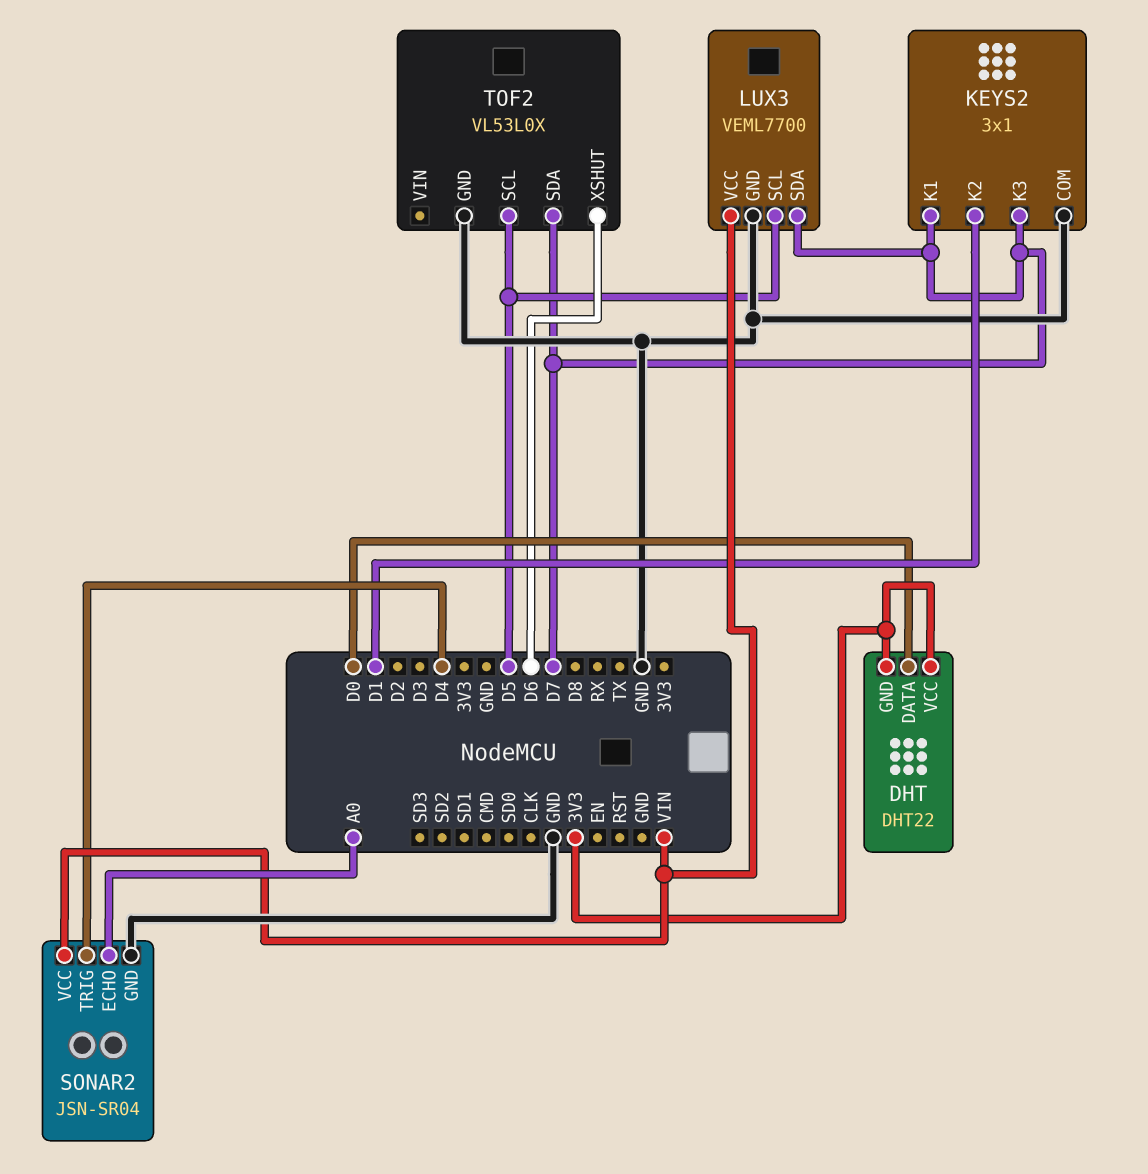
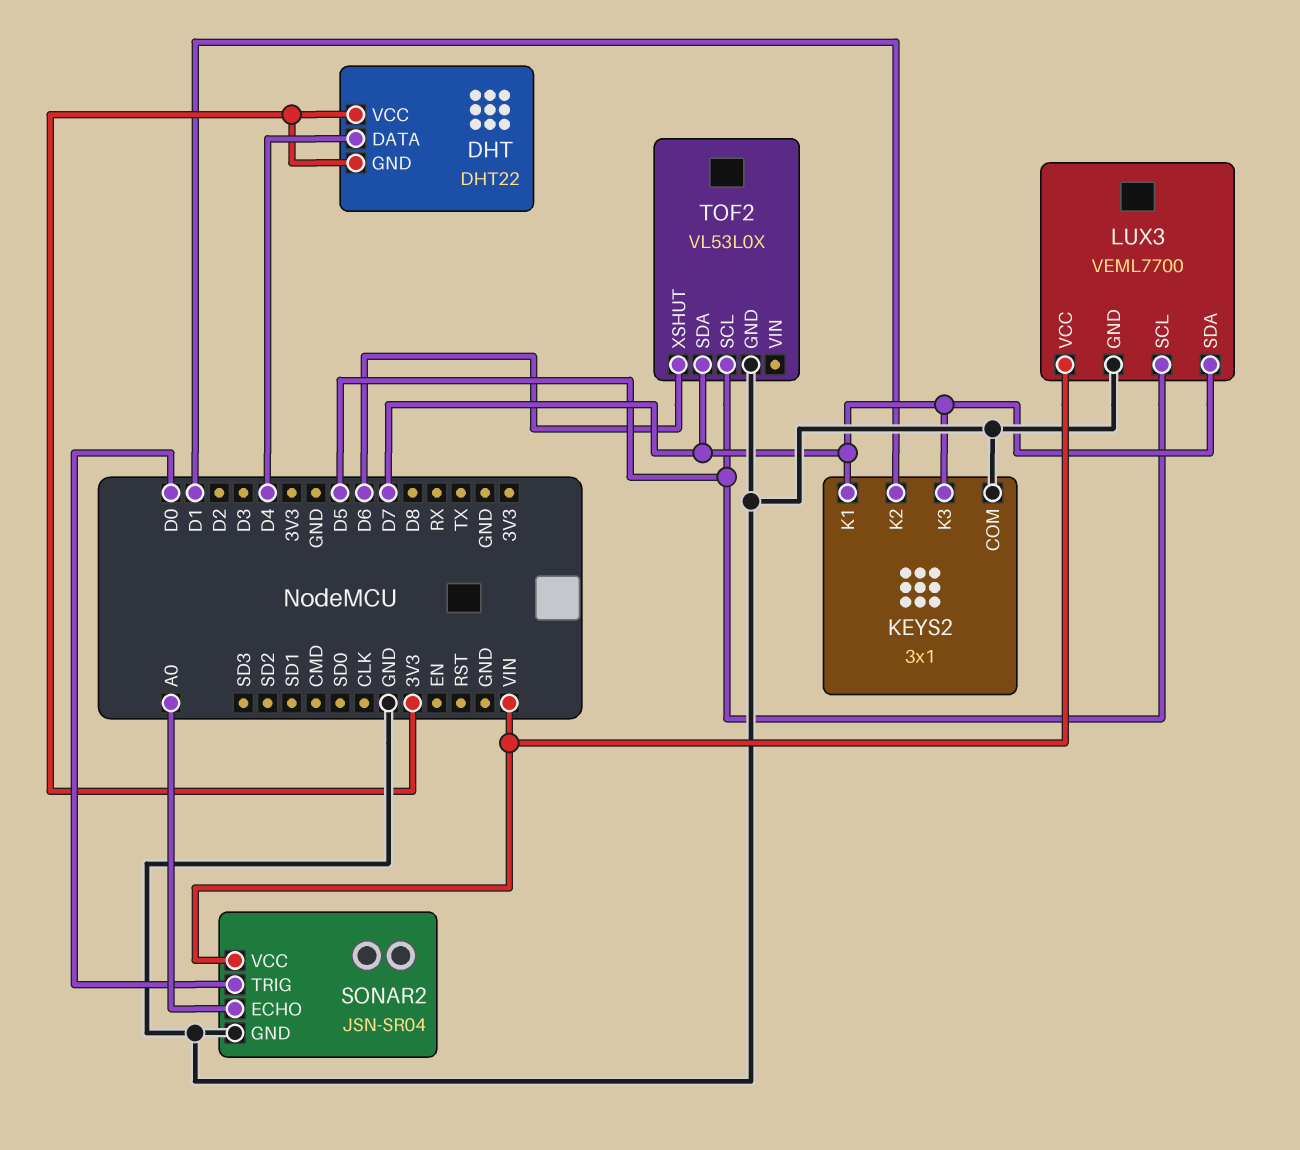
DHT pin DATA: D0 -> D4
SONAR2 pin TRIG: D4 -> D0

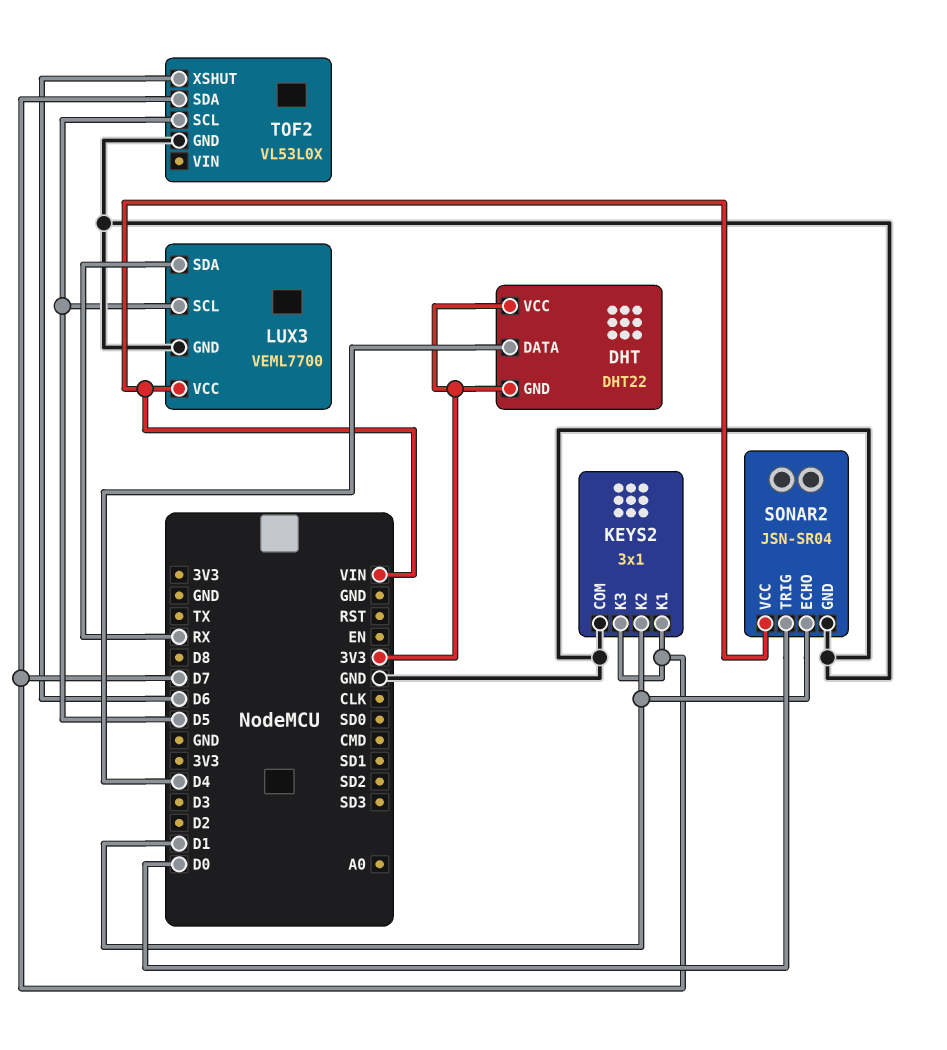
LUX3 pin SDA: D7 -> RX
SONAR2 pin ECHO: A0 -> D1

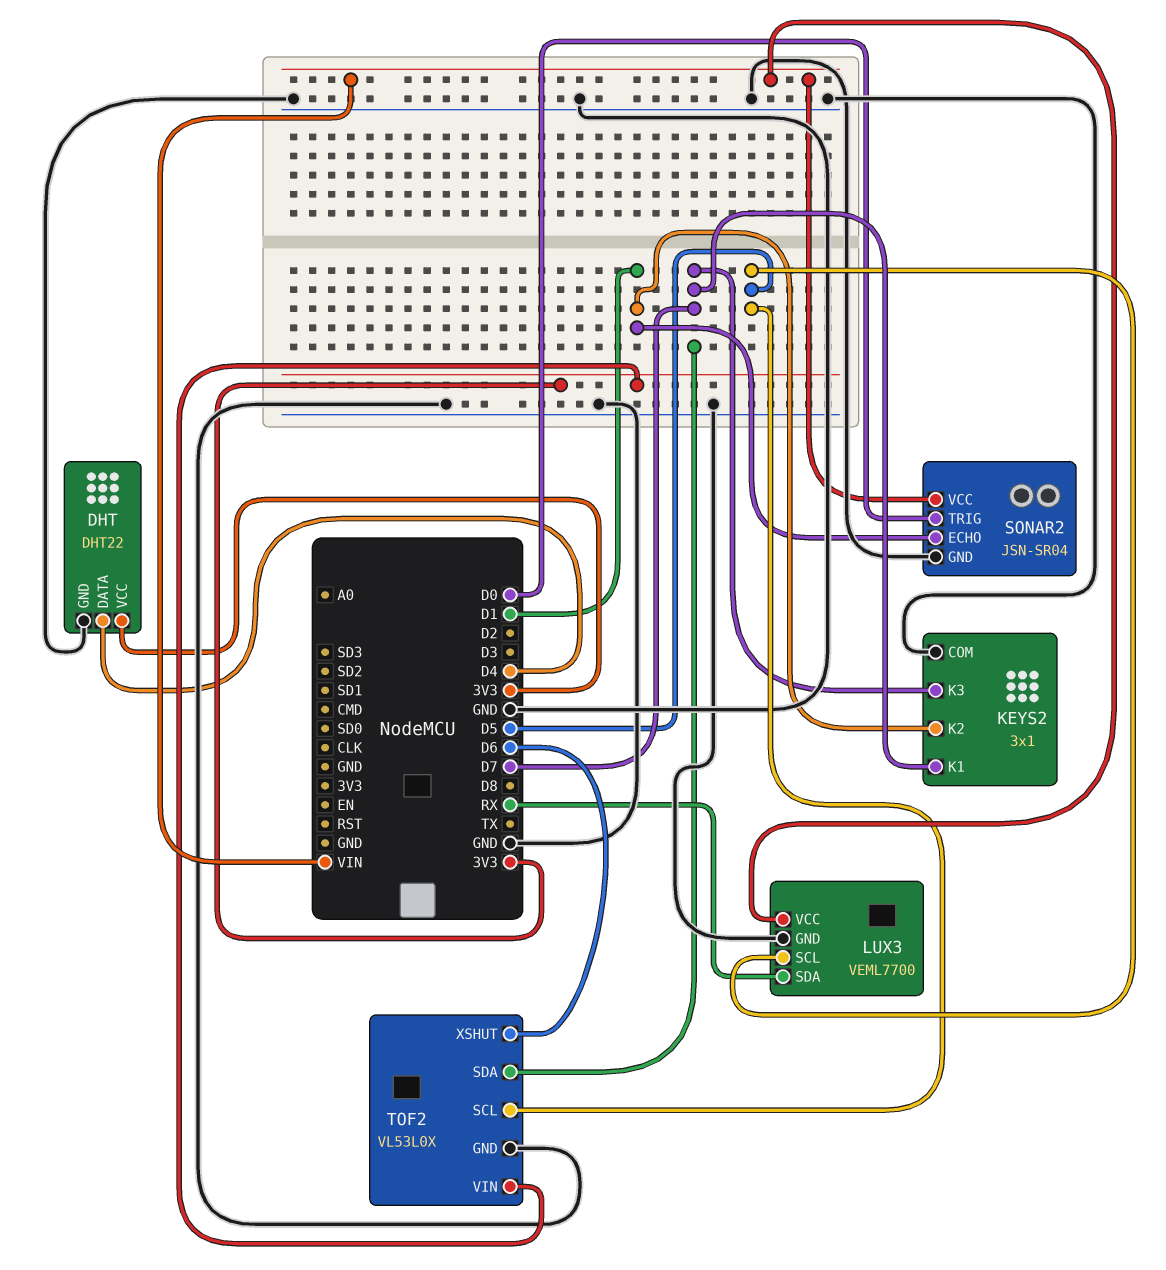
DHT pin GND: 3V3 -> GND
TOF2 pin VIN: none -> 3V3

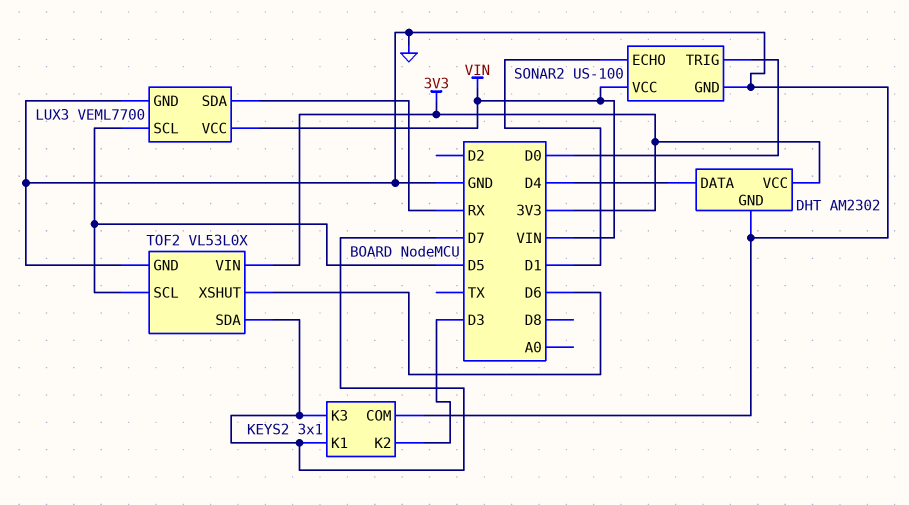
DHT: DHT22 -> AM2302
KEYS2 pin K2: D1 -> D3
SONAR2: JSN-SR04 -> US-100

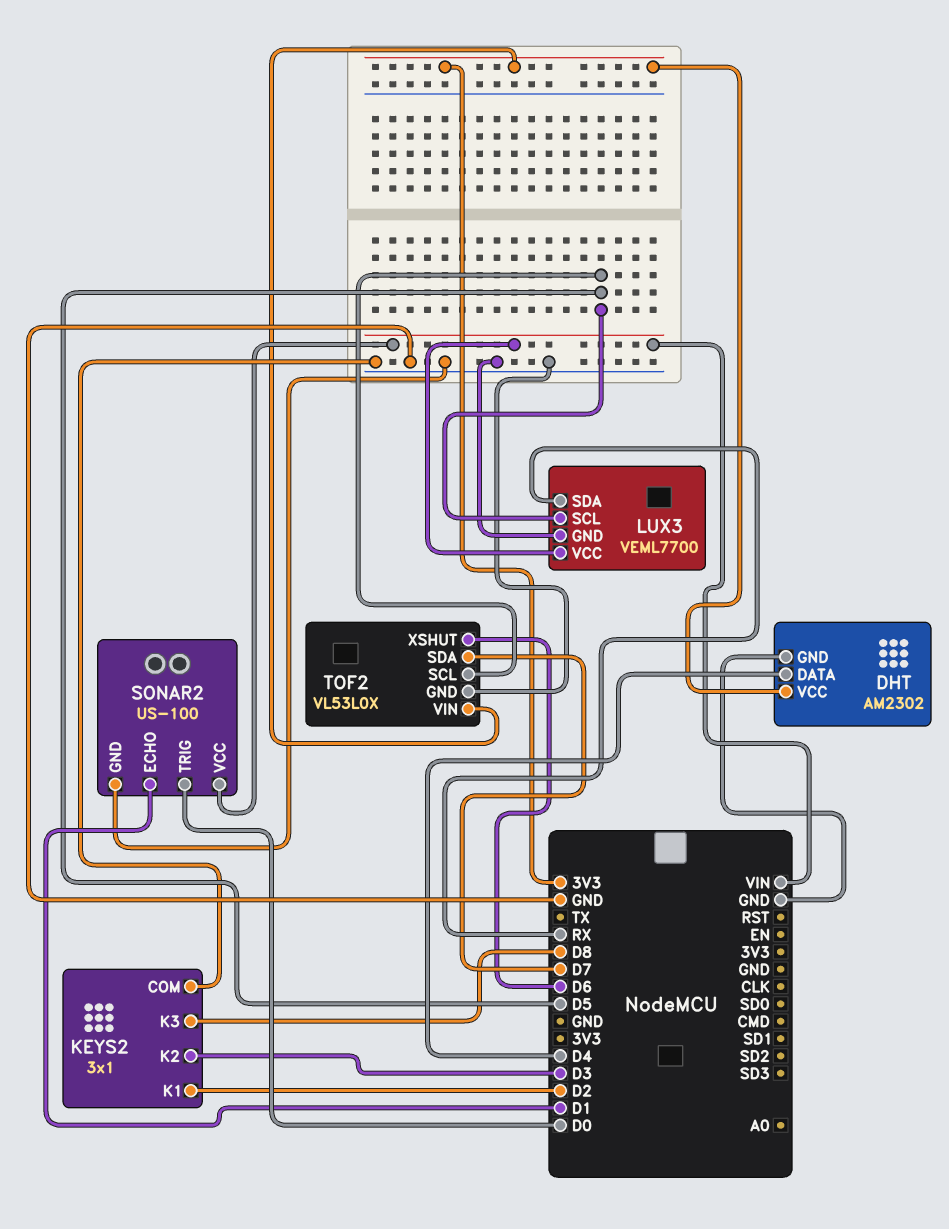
KEYS2 pin K1: D7 -> D2
KEYS2 pin K3: D7 -> D8

